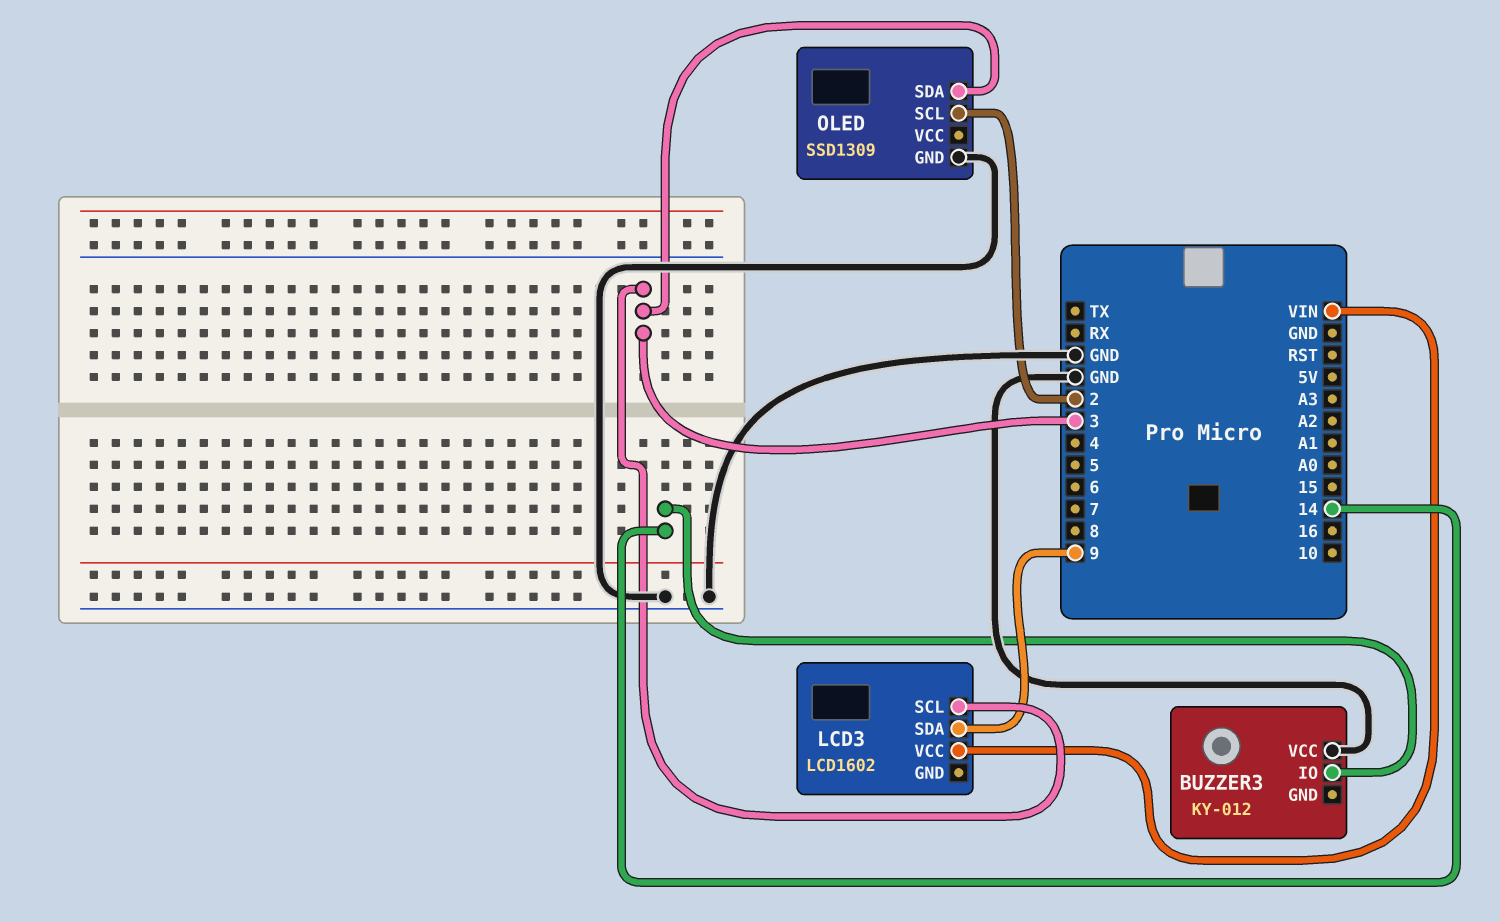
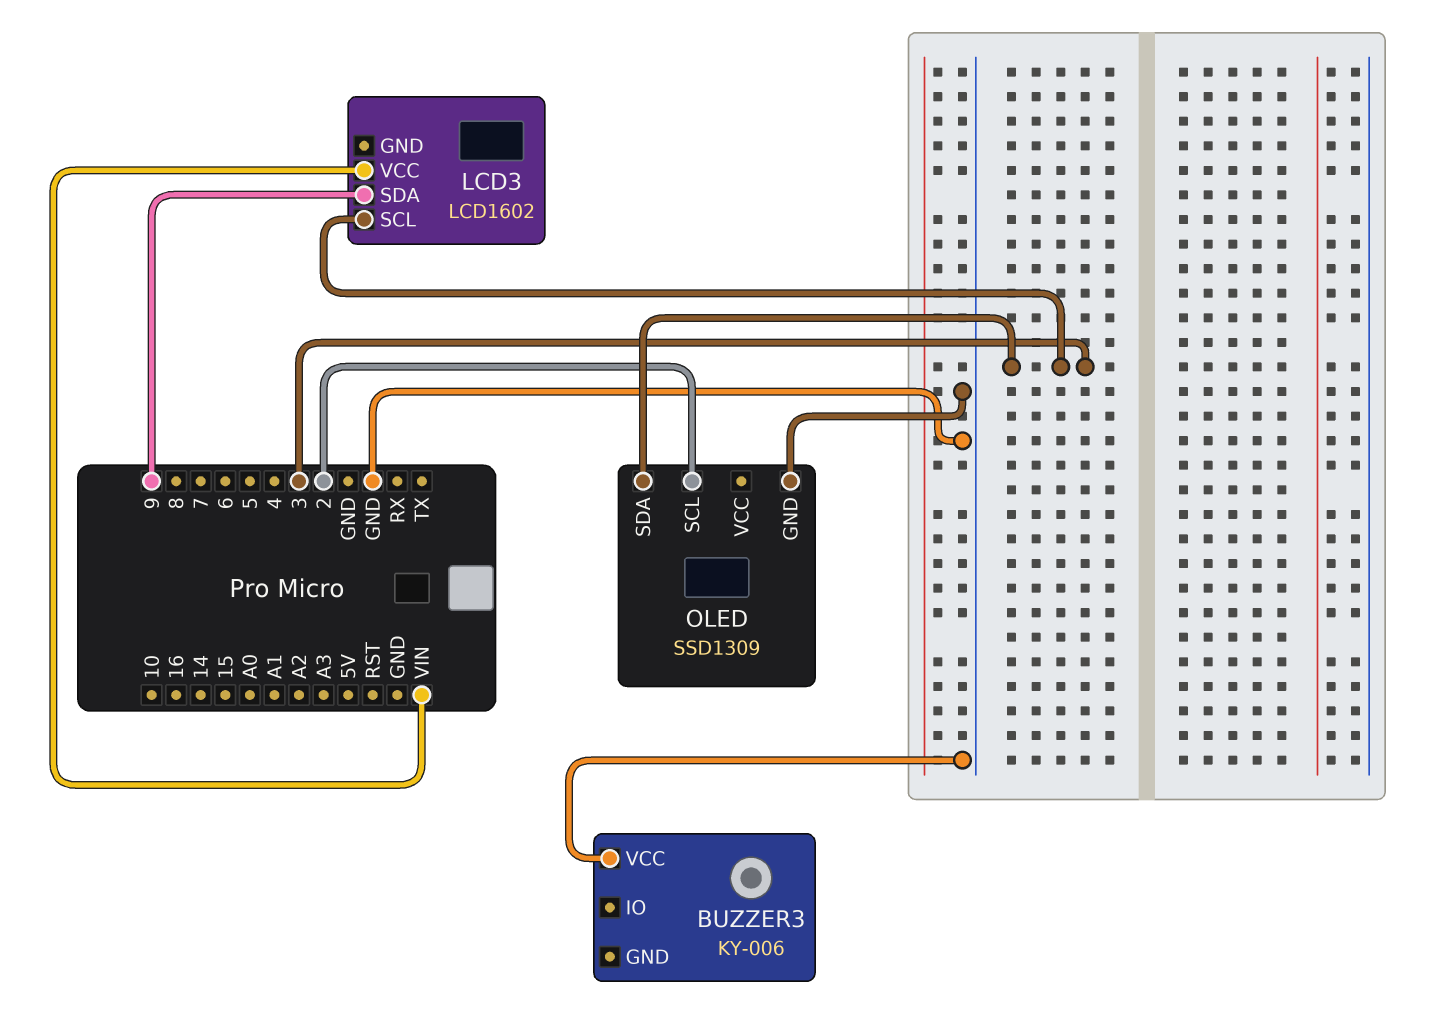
BUZZER3: KY-012 -> KY-006
BUZZER3 pin IO: 14 -> none

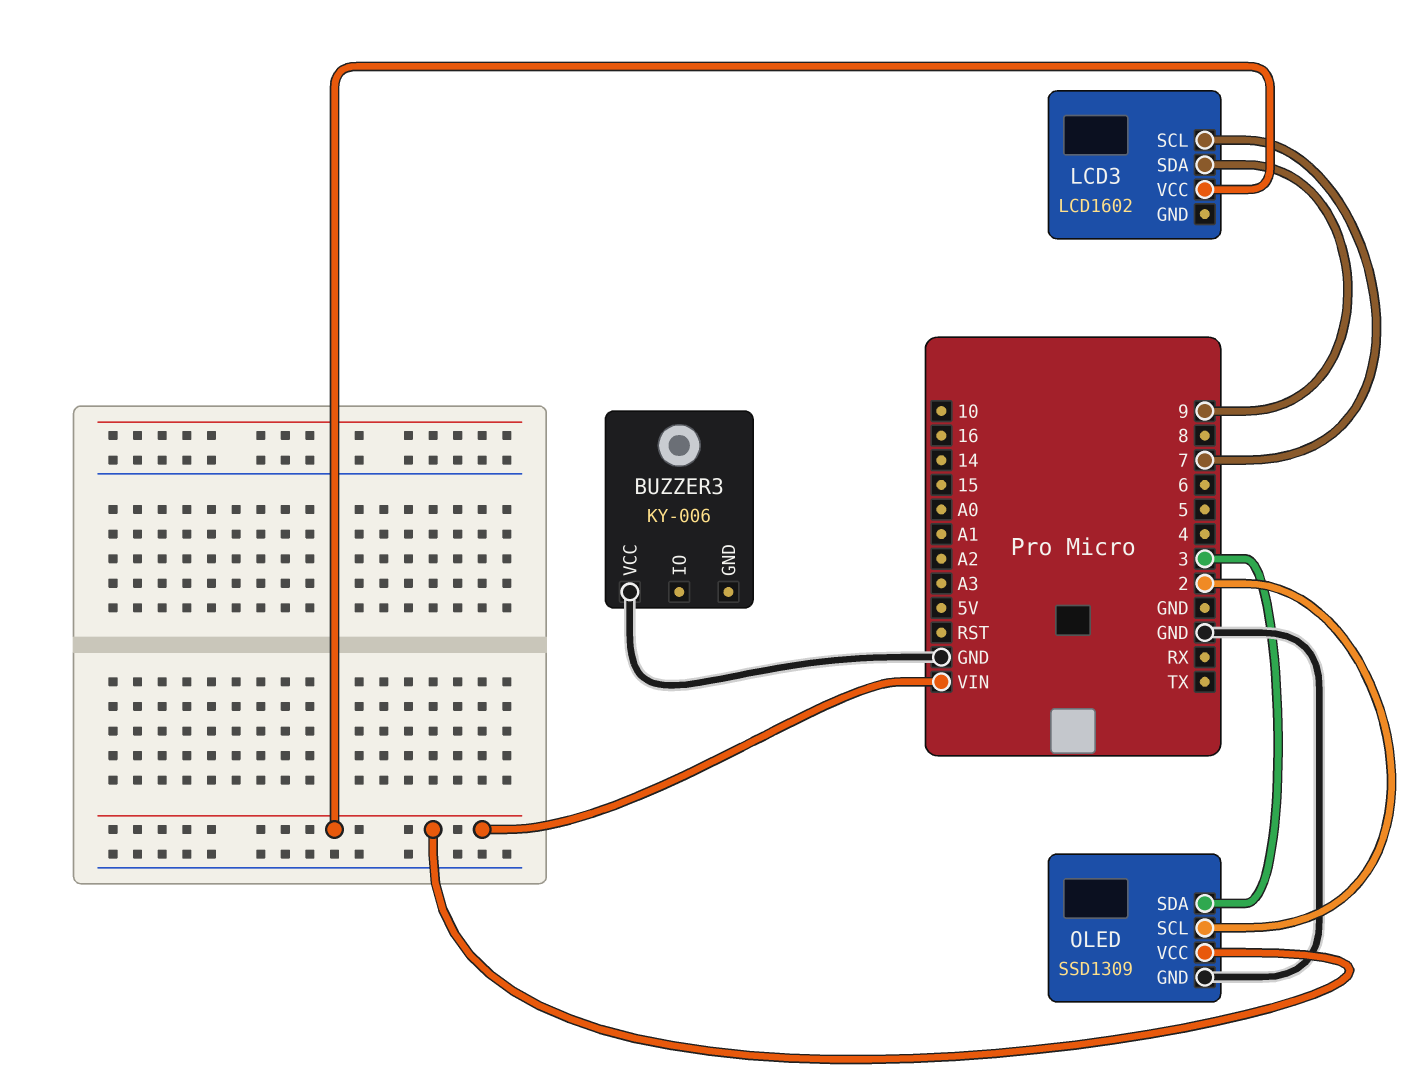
LCD3 pin SCL: 3 -> 7
OLED pin VCC: none -> VIN

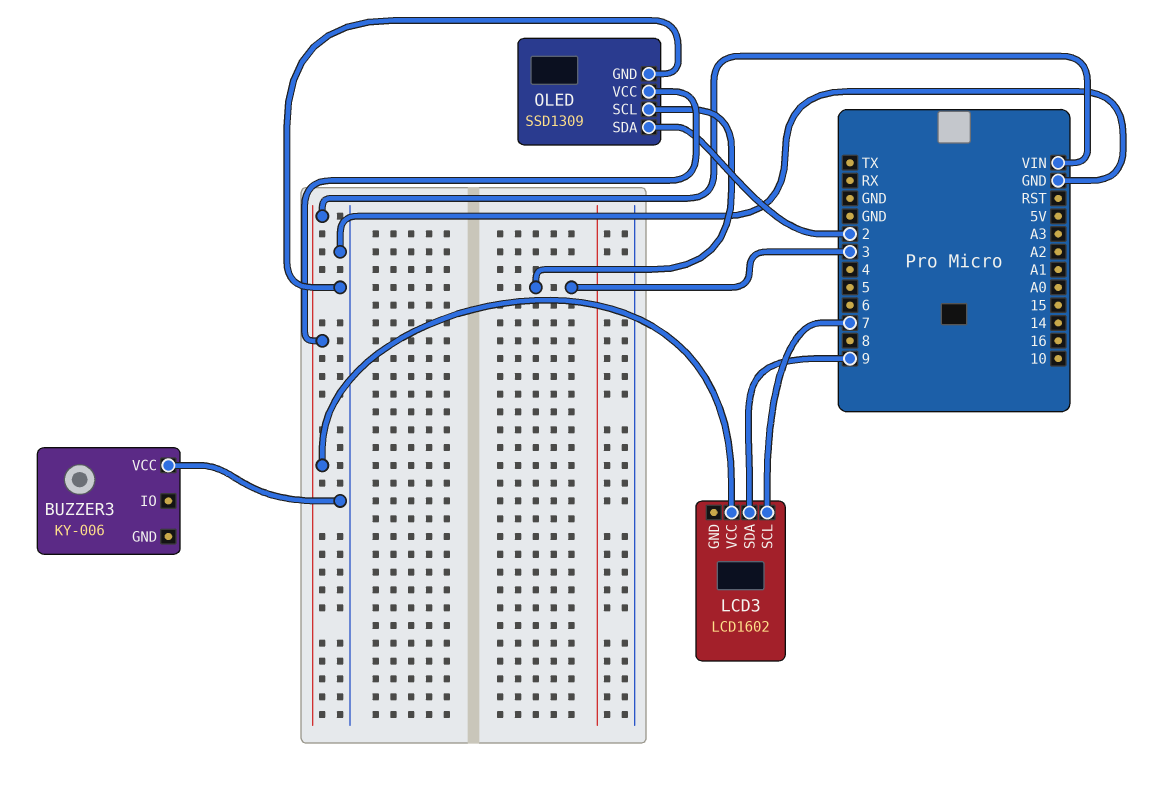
OLED pin SCL: 2 -> 3
OLED pin SDA: 3 -> 2

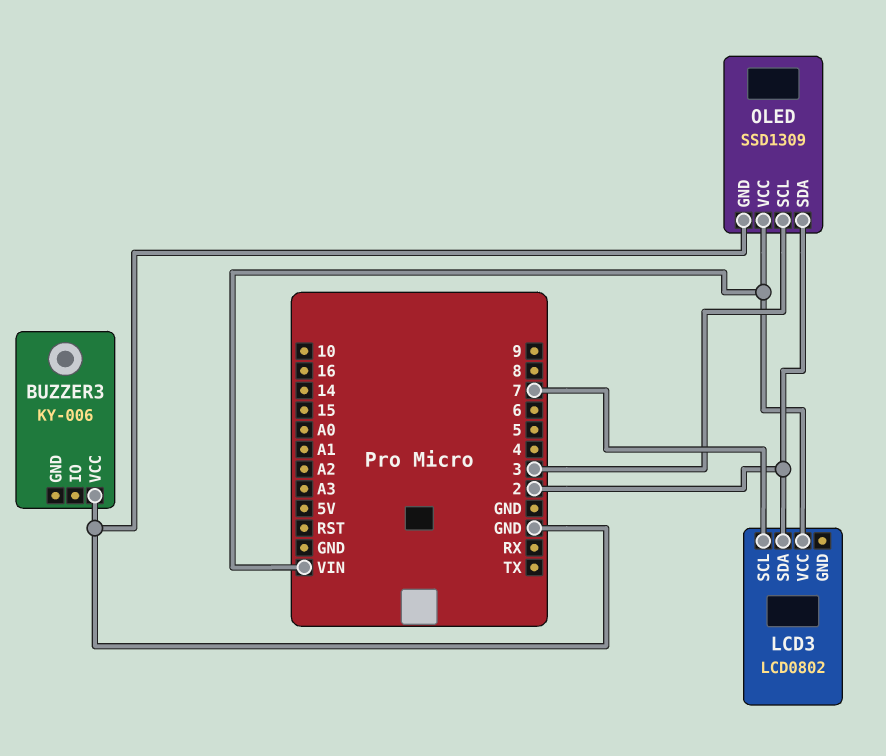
LCD3: LCD1602 -> LCD0802
LCD3 pin SDA: 9 -> 2

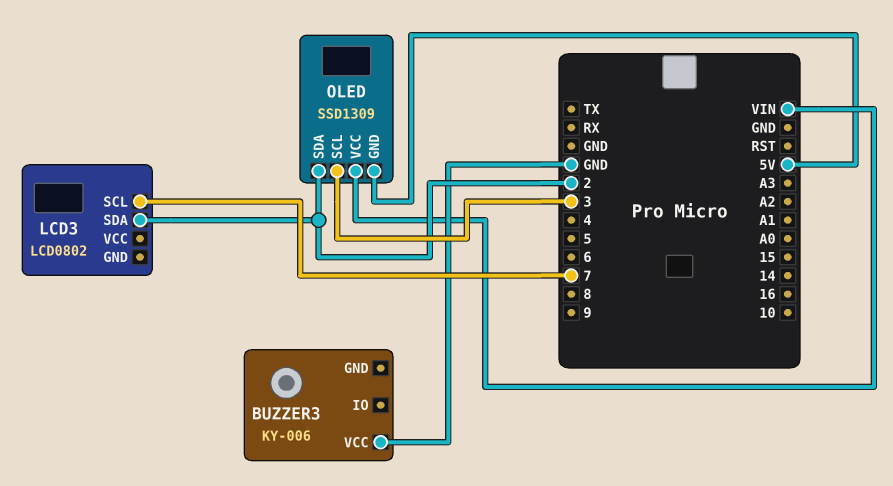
LCD3 pin VCC: VIN -> none
OLED pin GND: GND -> 5V

